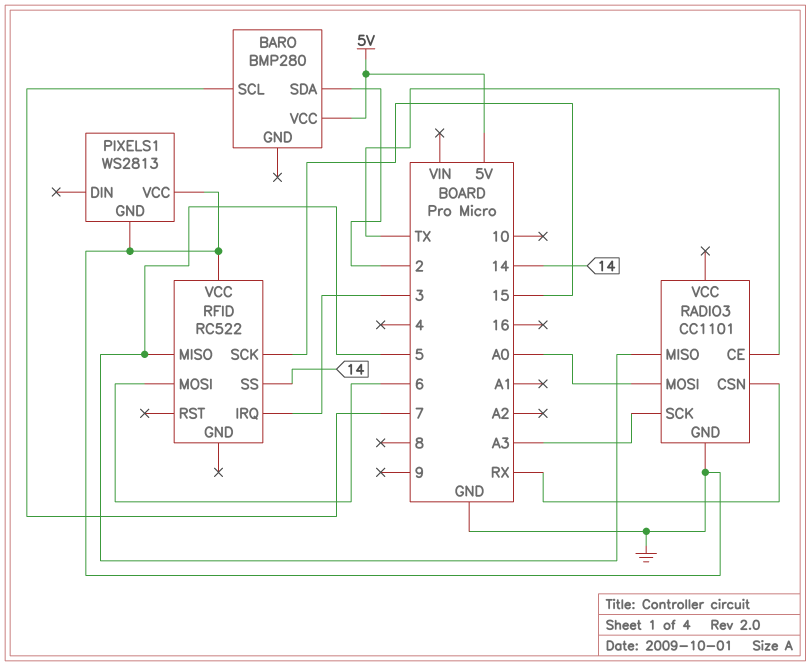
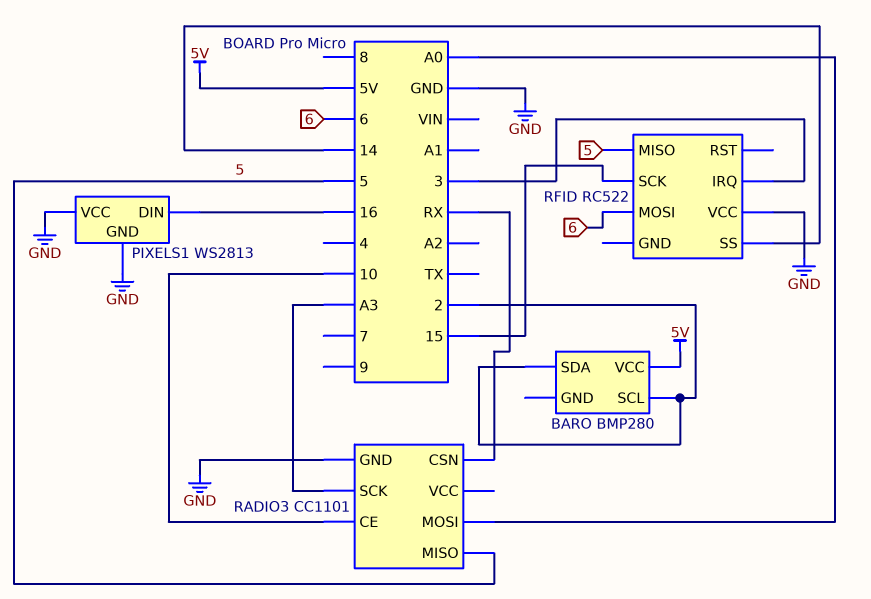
BARO pin SCL: 7 -> 2
PIXELS1 pin DIN: none -> 16
RADIO3 pin CE: TX -> 10

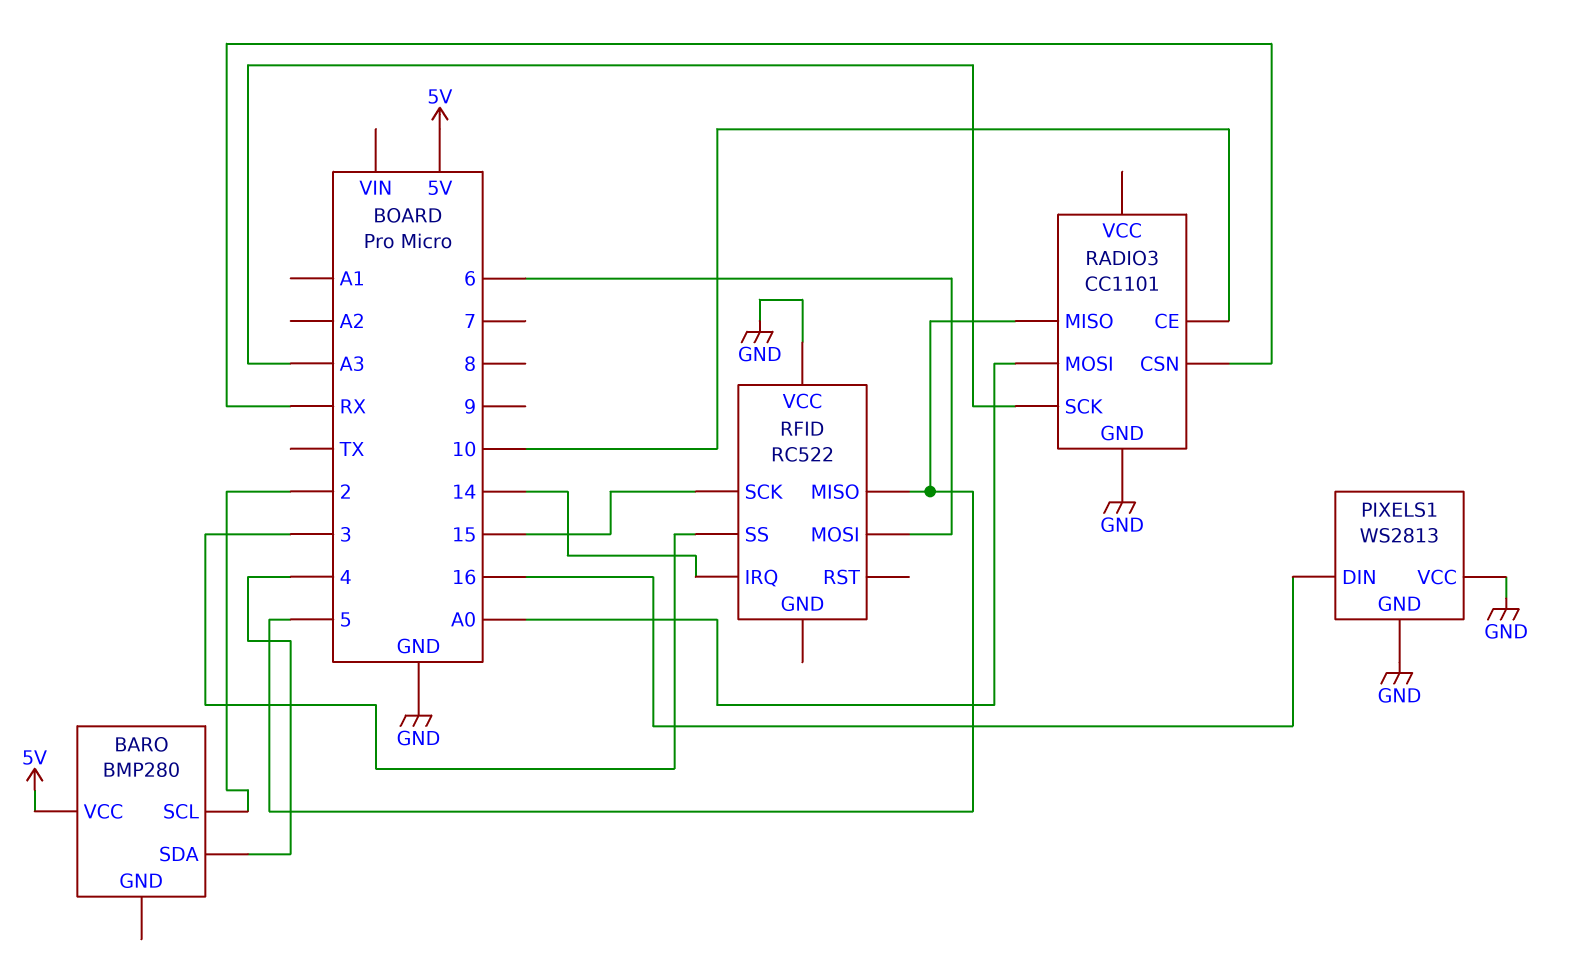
BARO pin SDA: 2 -> 4
RFID pin IRQ: 3 -> 14
RFID pin SS: 14 -> 3

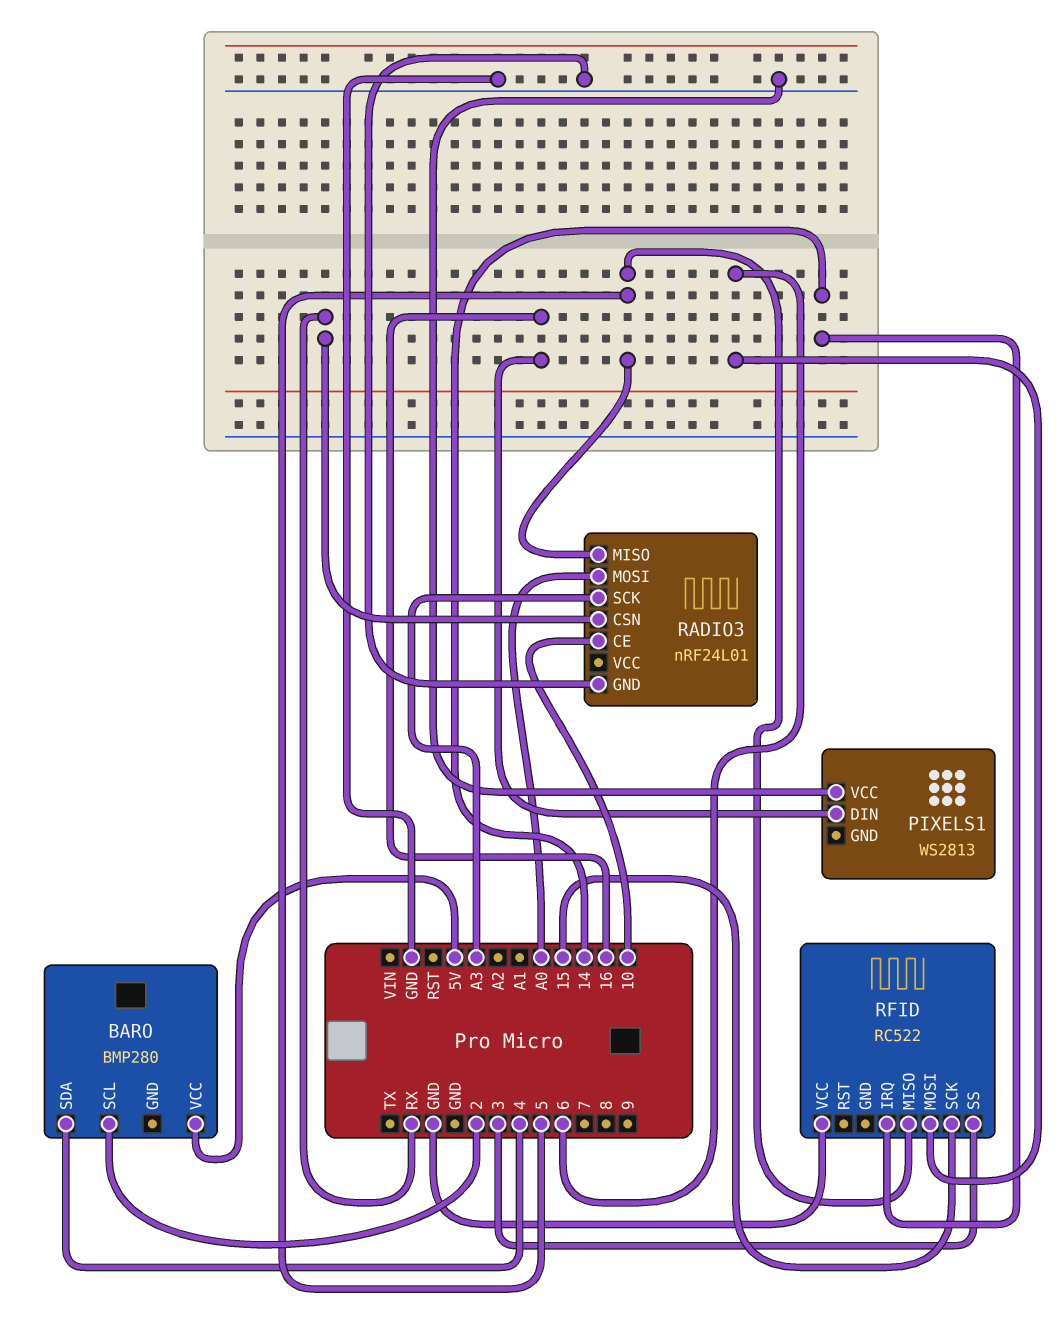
PIXELS1 pin GND: GND -> none
RADIO3: CC1101 -> nRF24L01

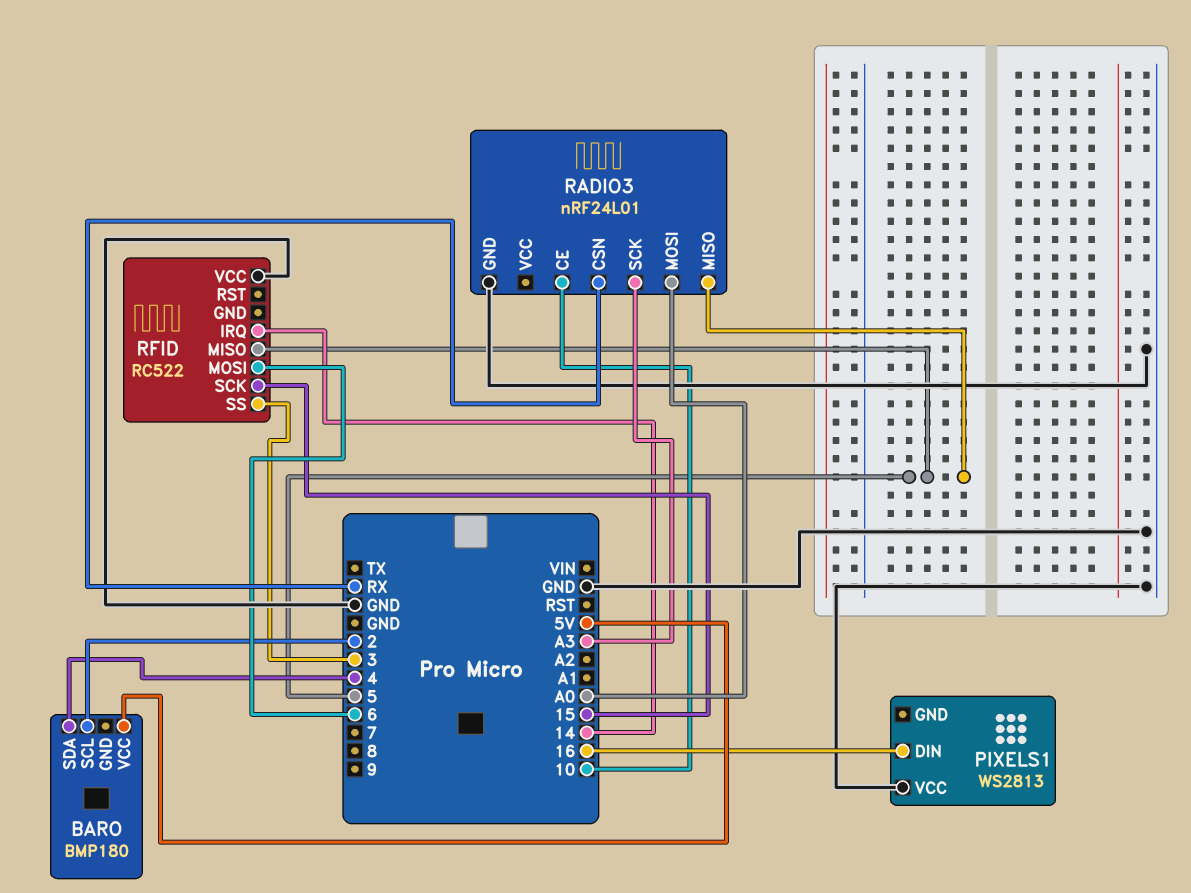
BARO: BMP280 -> BMP180

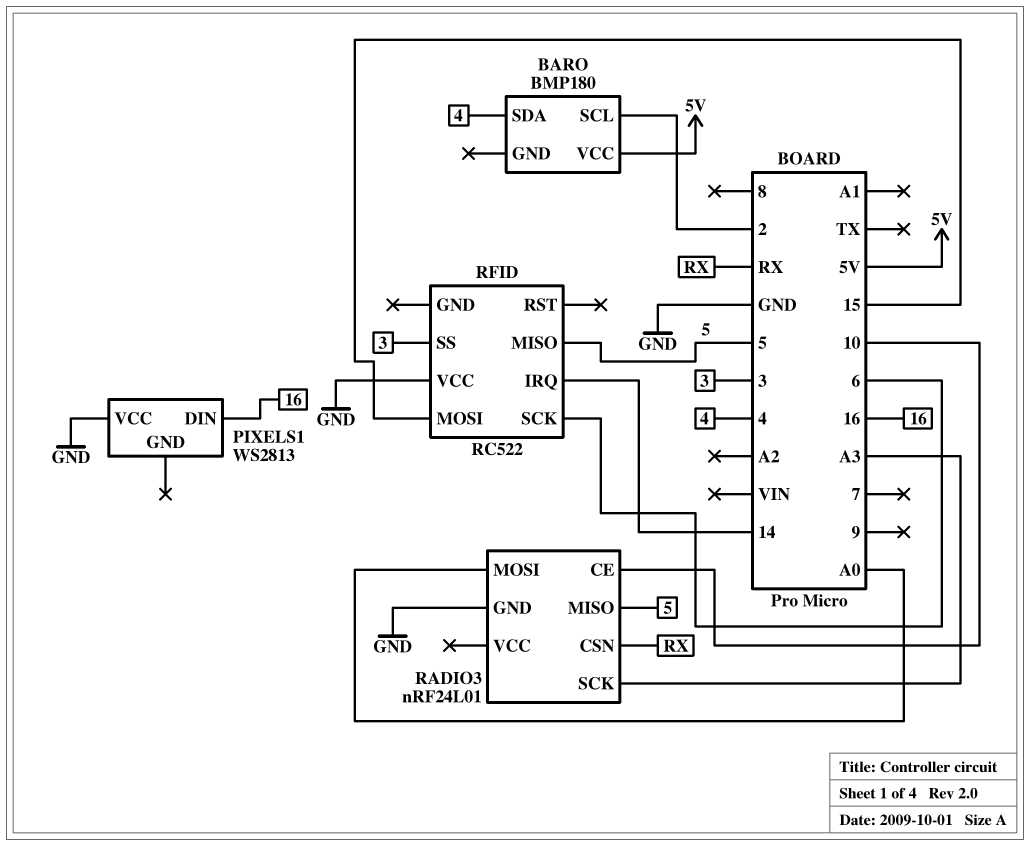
RFID pin MOSI: 6 -> 15
RFID pin SCK: 15 -> 6

